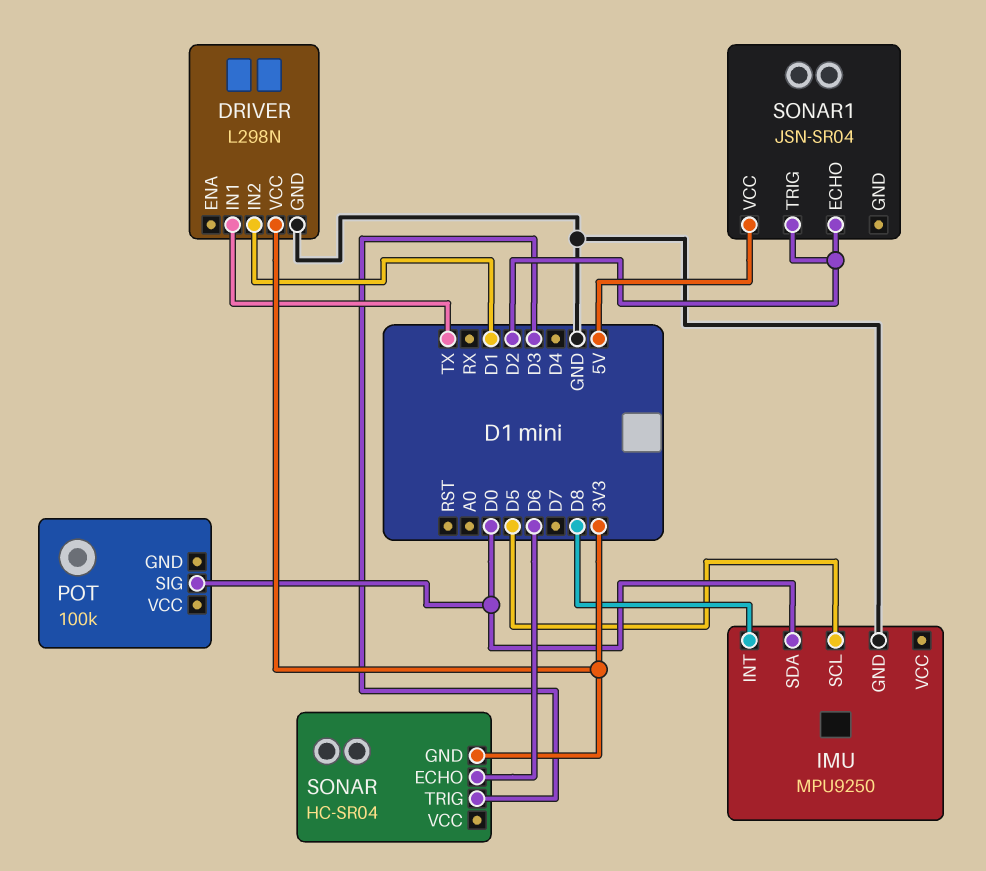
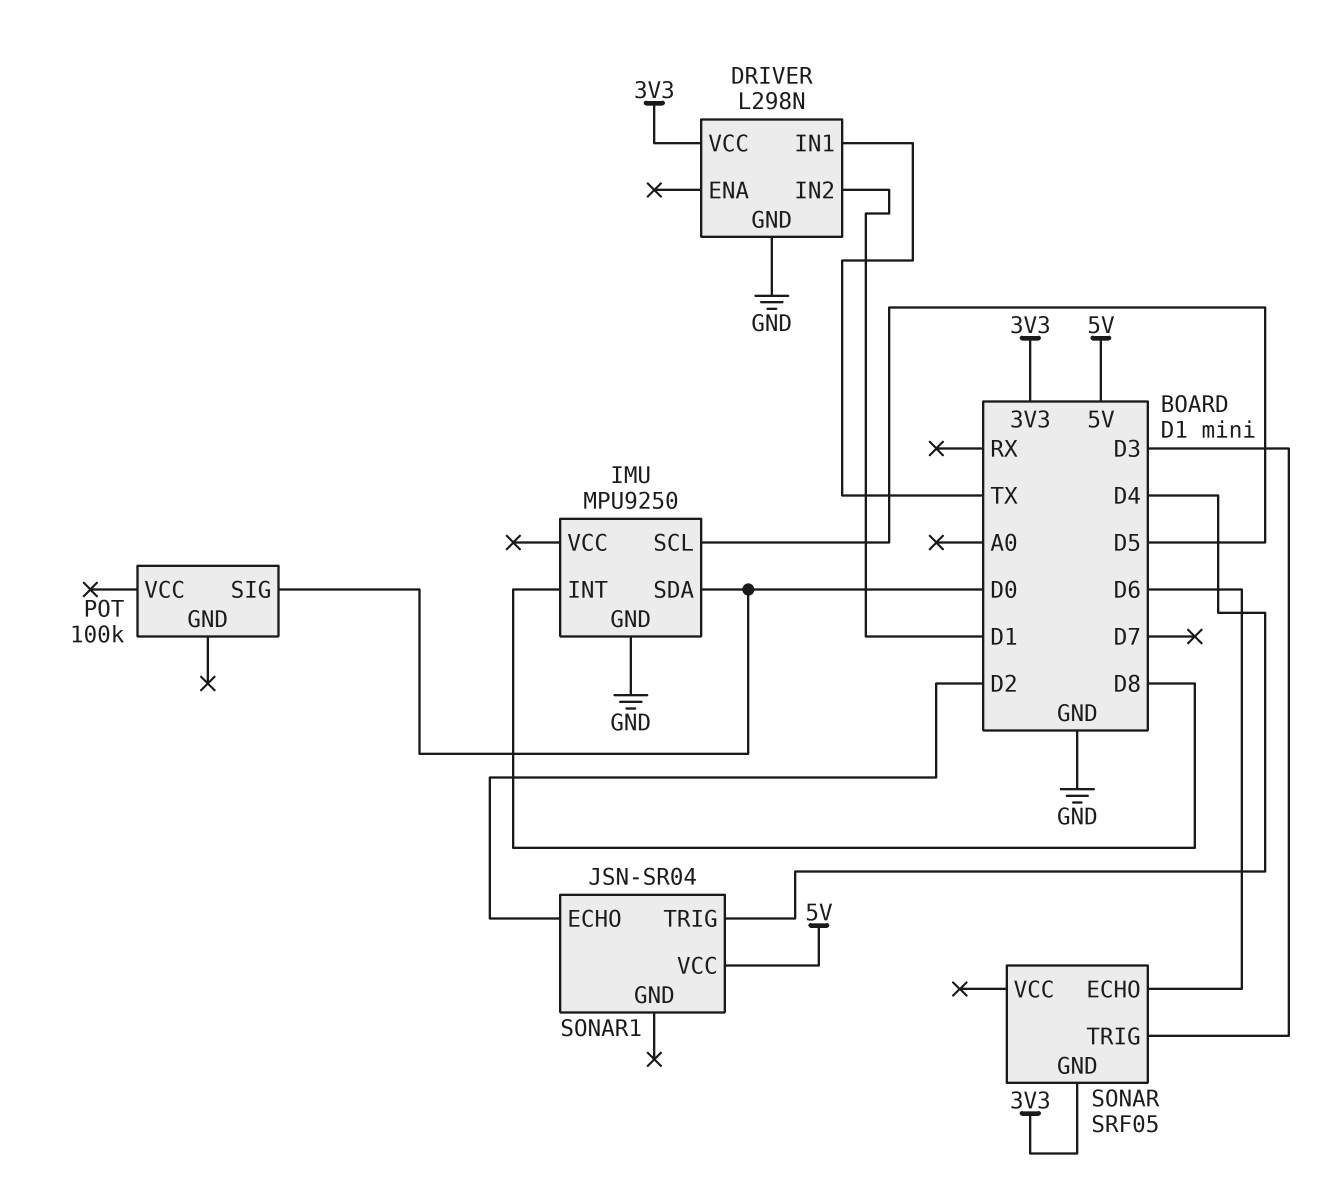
SONAR: HC-SR04 -> SRF05
SONAR1 pin TRIG: D2 -> D4

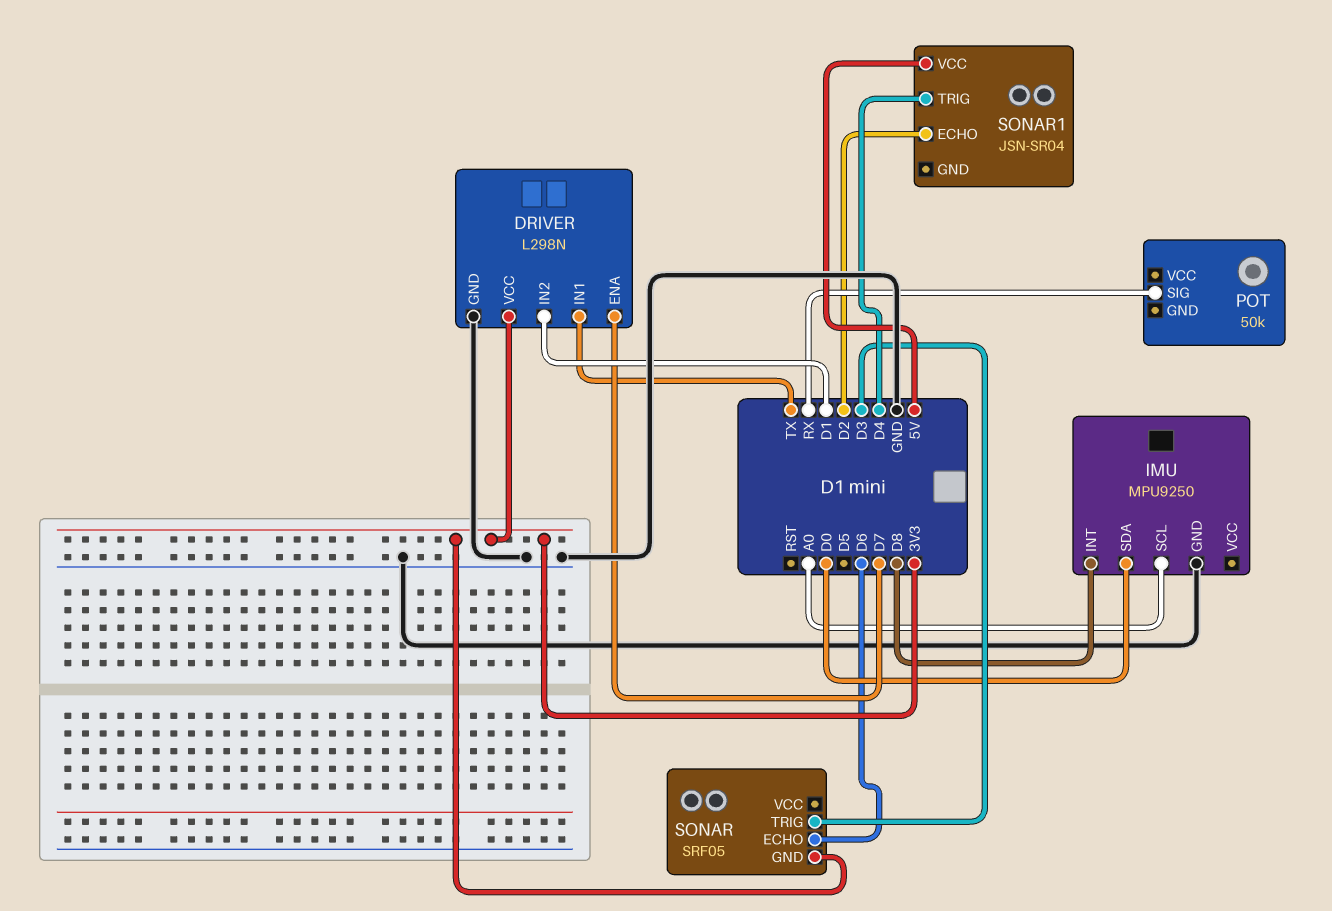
DRIVER pin ENA: none -> D7
IMU pin SCL: D5 -> A0
POT: 100k -> 50k
POT pin SIG: D0 -> RX

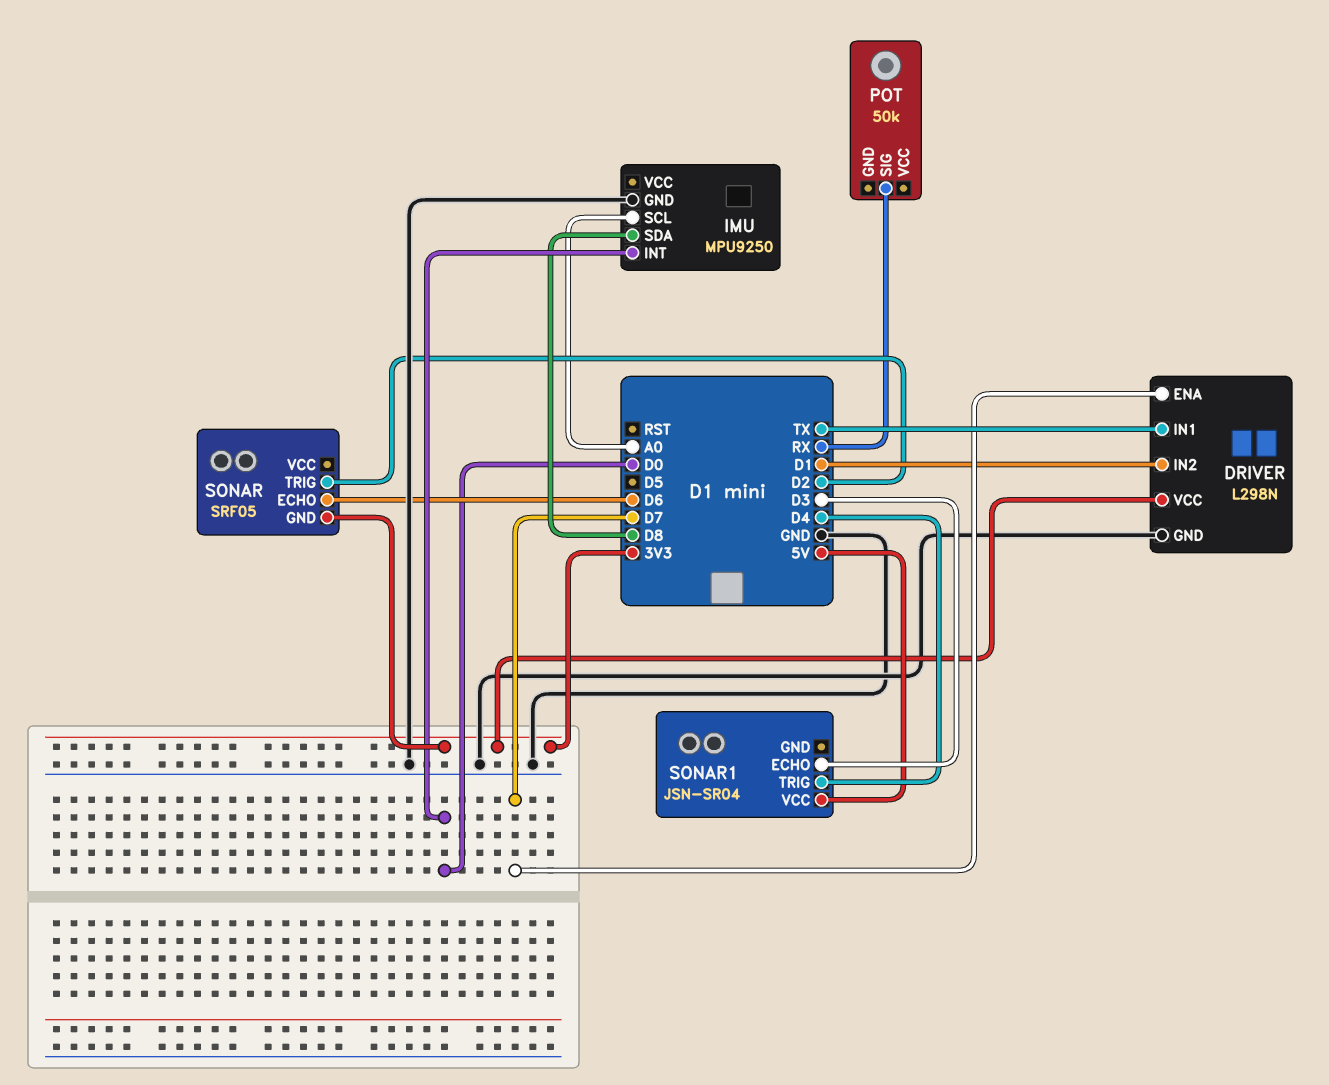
IMU pin INT: D8 -> D0
IMU pin SDA: D0 -> D8
SONAR pin TRIG: D3 -> D2
SONAR1 pin ECHO: D2 -> D3

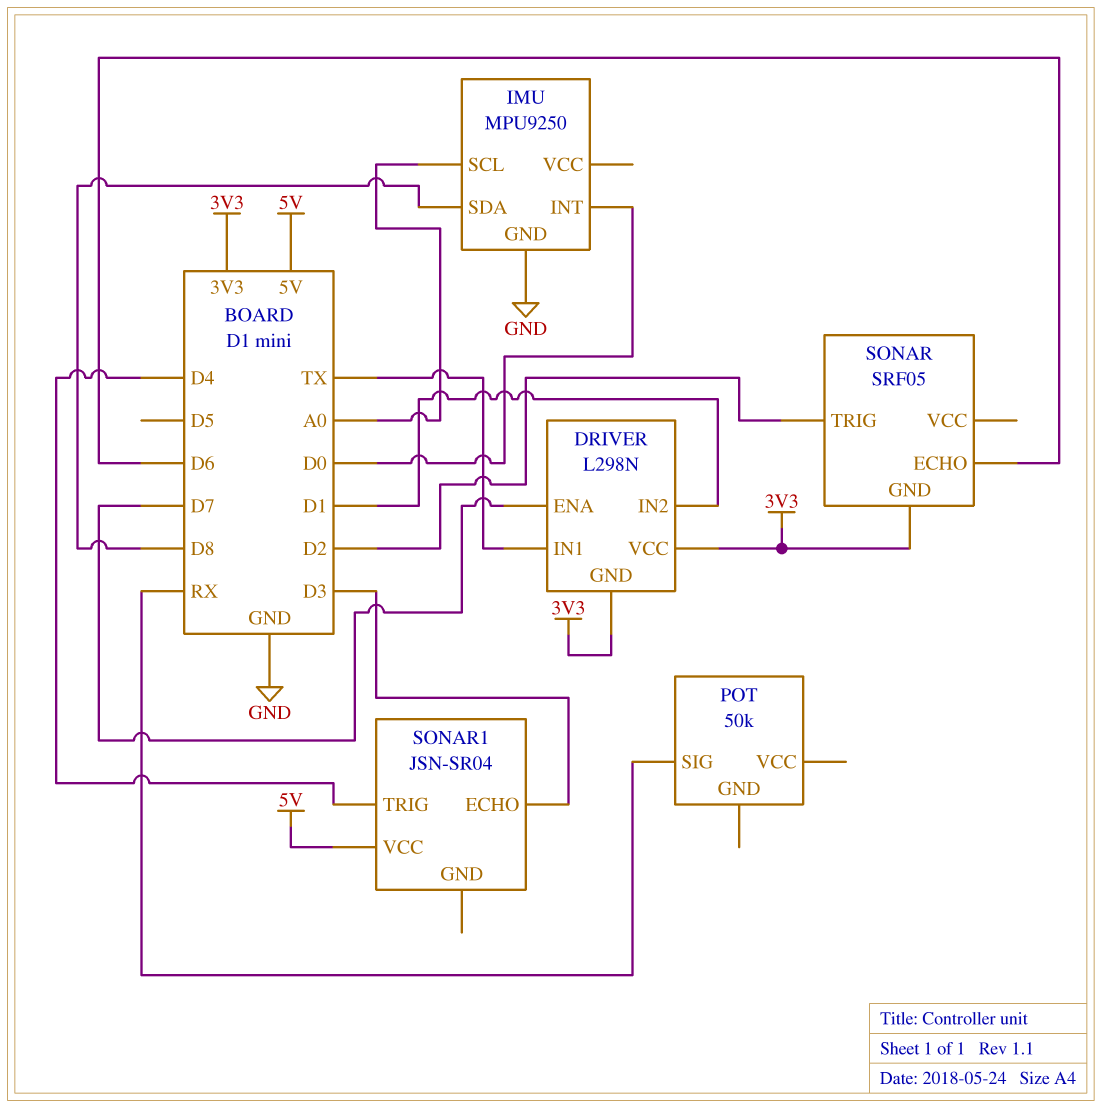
DRIVER pin GND: GND -> 3V3

